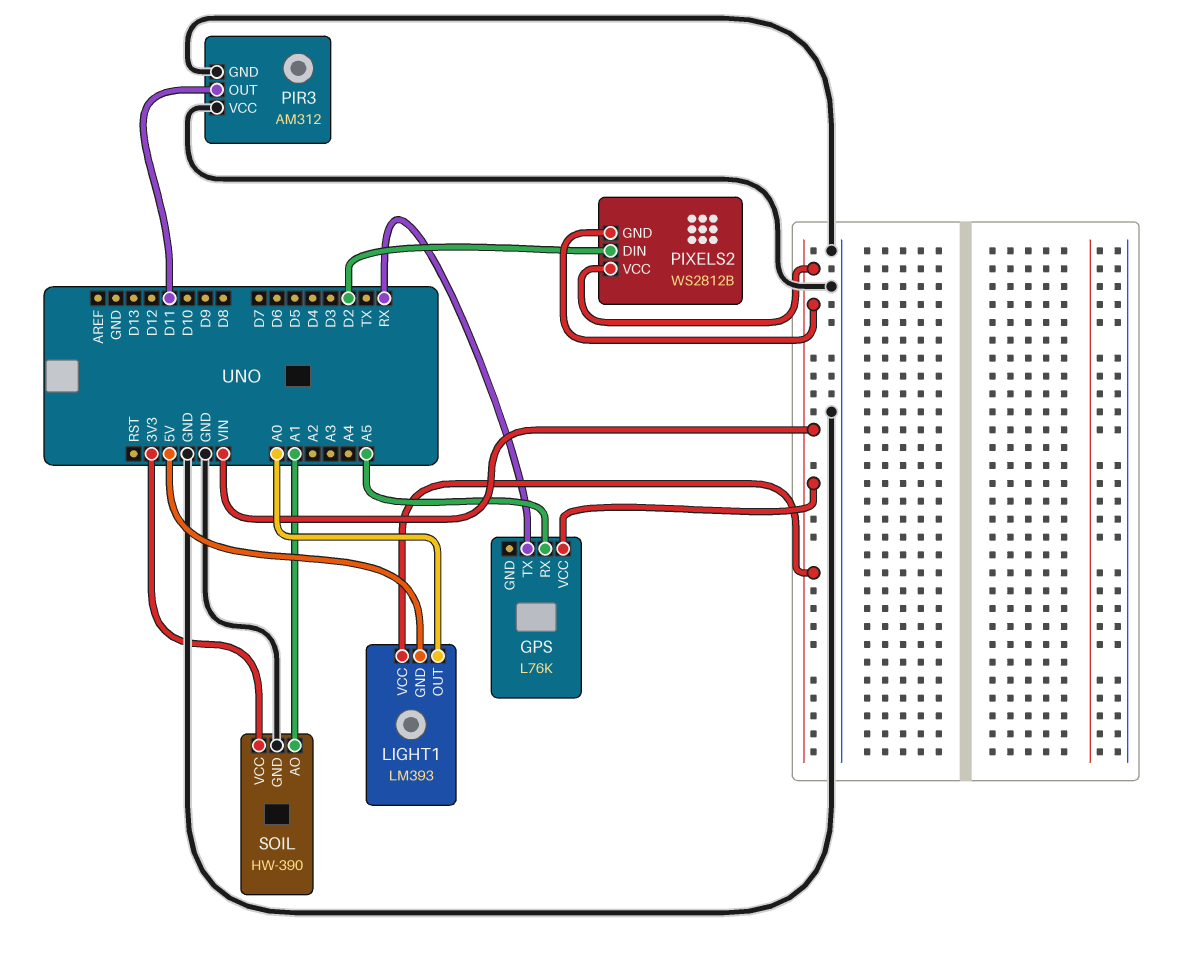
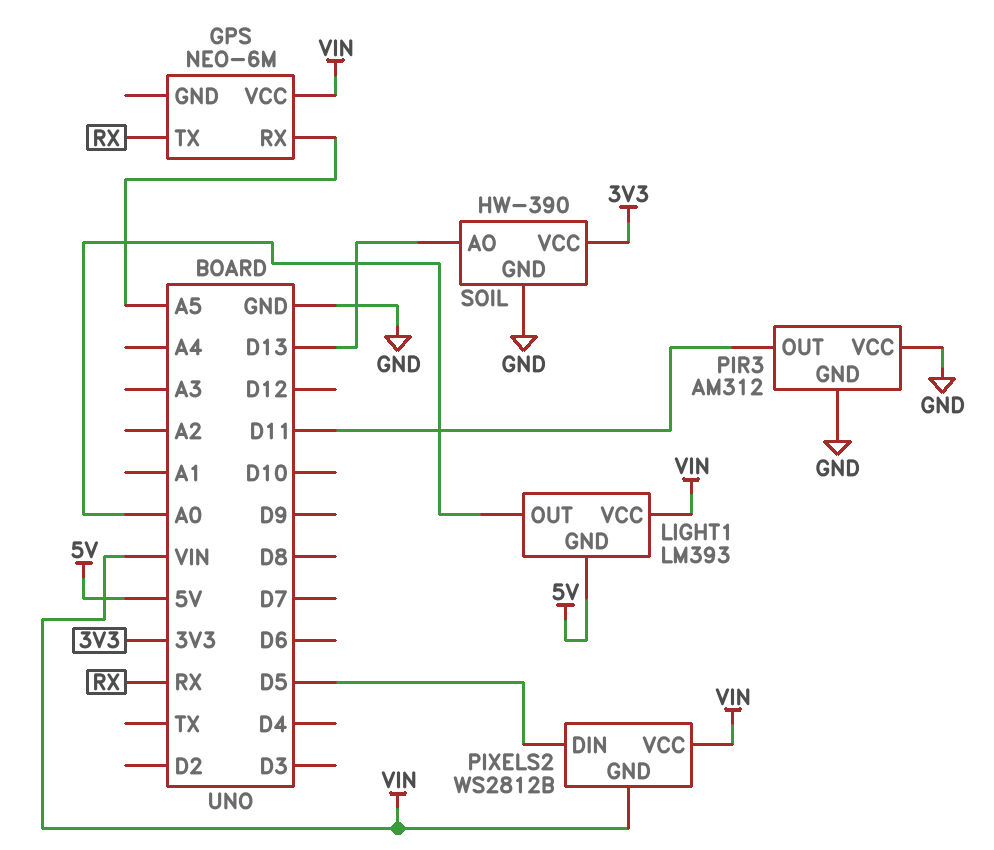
GPS: L76K -> NEO-6M
PIXELS2 pin DIN: D2 -> D5
SOIL pin AO: A1 -> D13

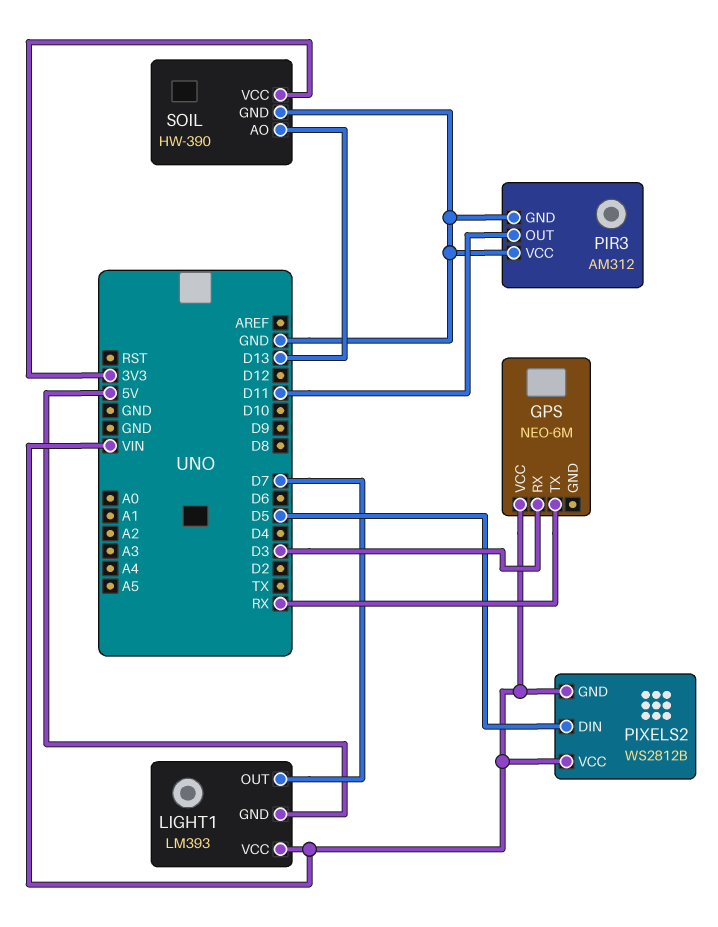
GPS pin RX: A5 -> D3
LIGHT1 pin OUT: A0 -> D7

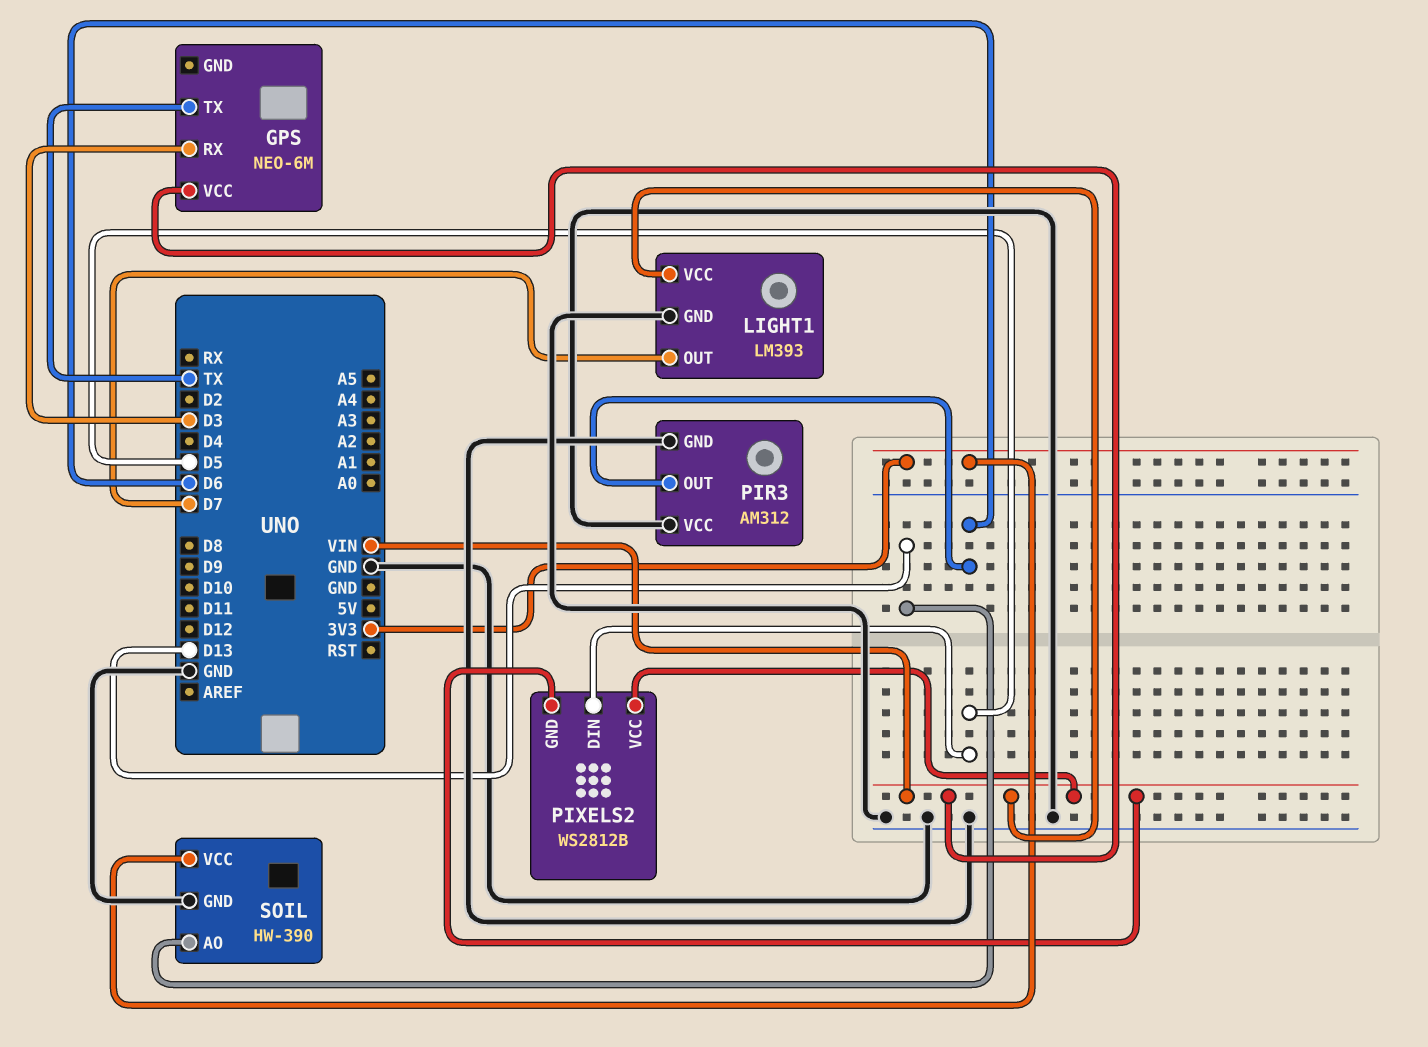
GPS pin TX: RX -> TX
LIGHT1 pin GND: 5V -> GND
PIR3 pin OUT: D11 -> D6

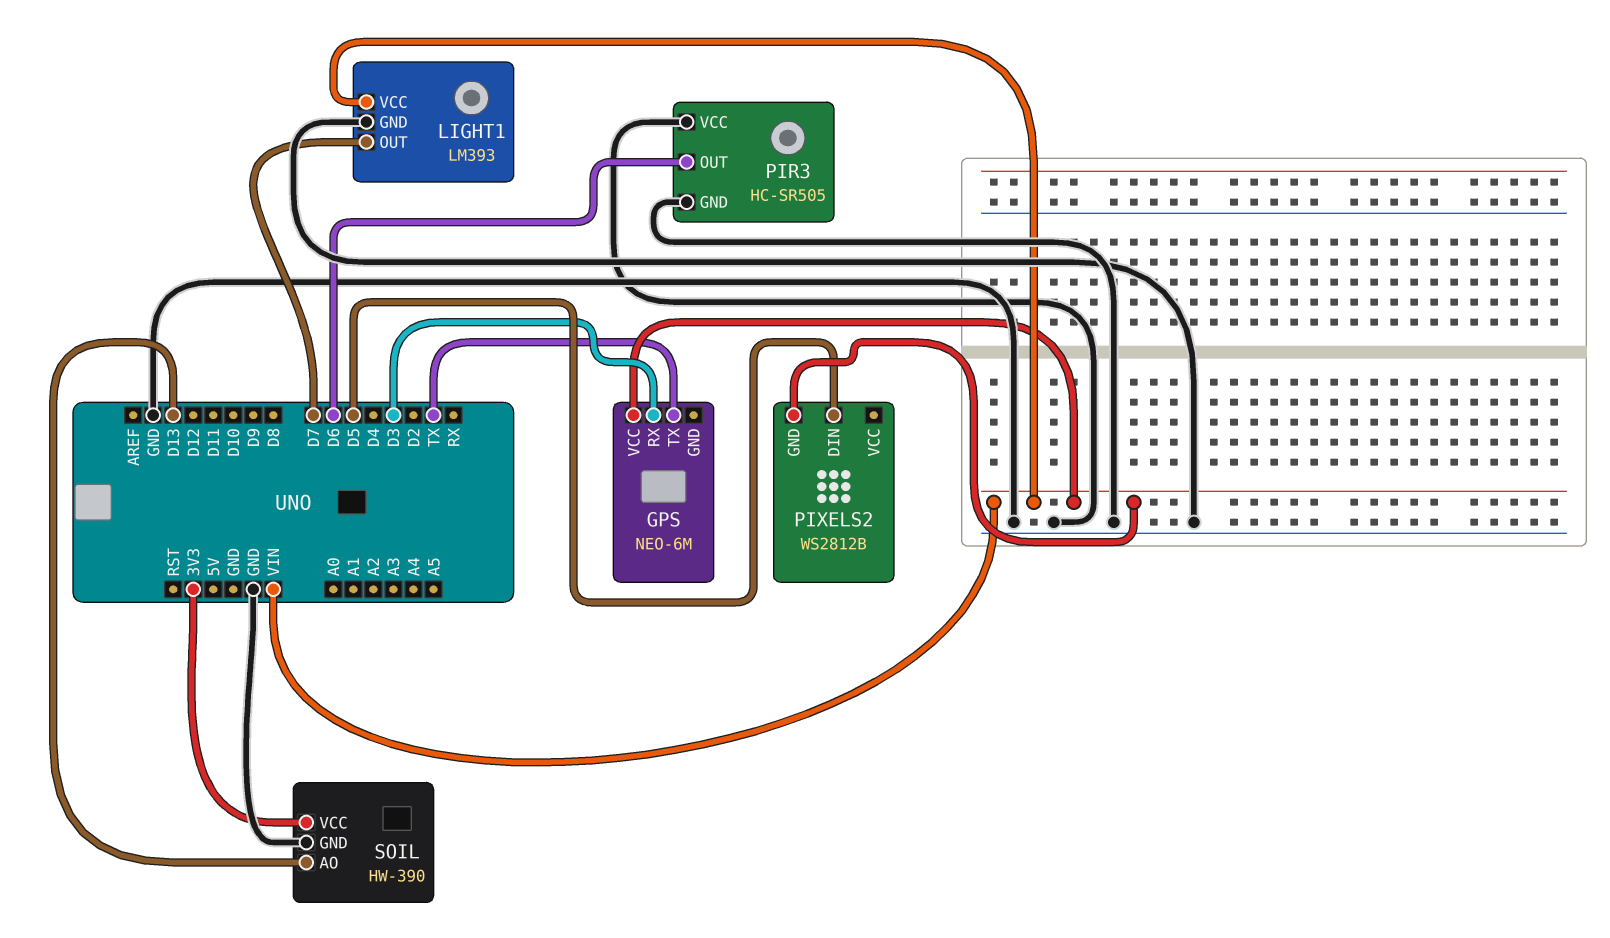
PIR3: AM312 -> HC-SR505
PIXELS2 pin VCC: VIN -> none

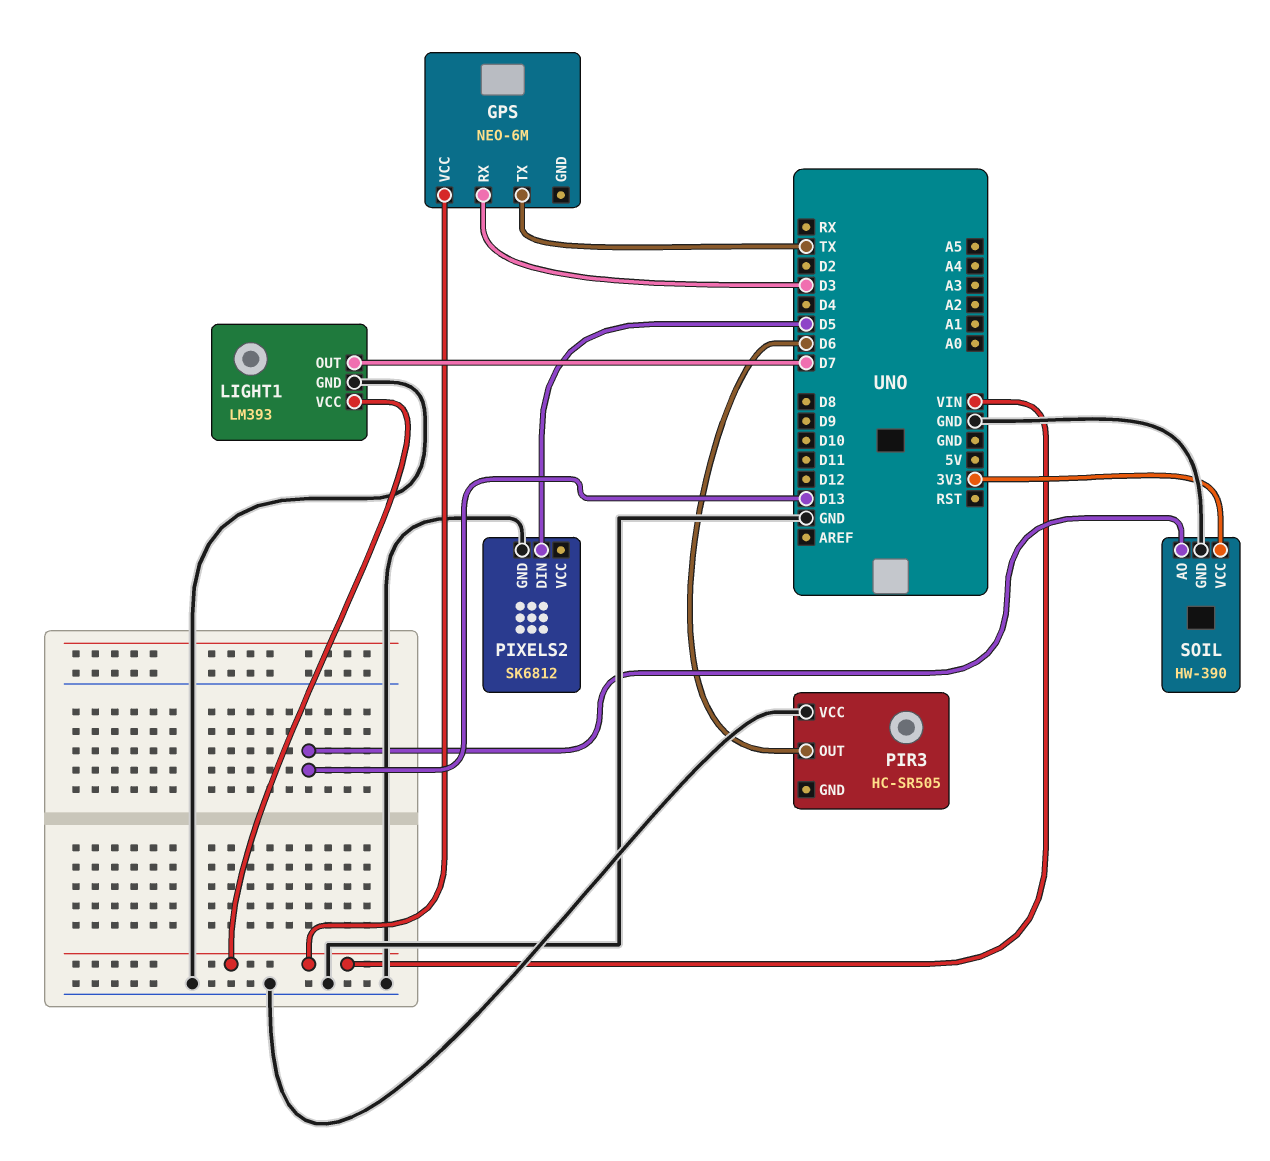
PIR3 pin GND: GND -> none
PIXELS2: WS2812B -> SK6812
PIXELS2 pin GND: VIN -> GND

